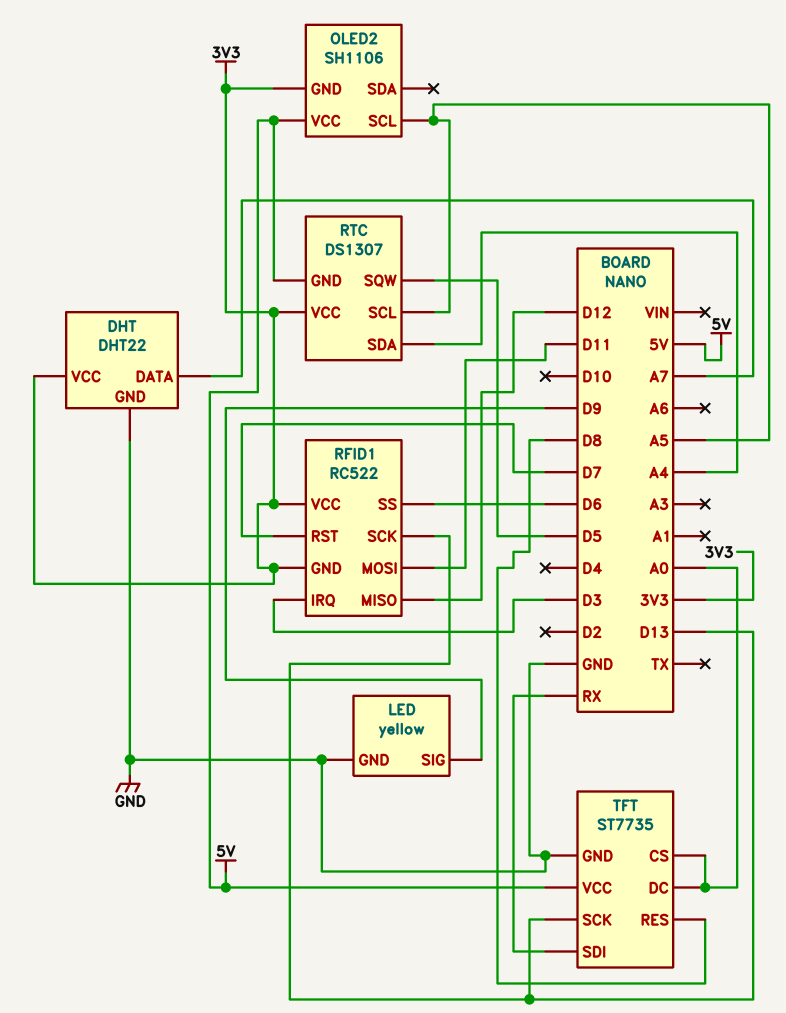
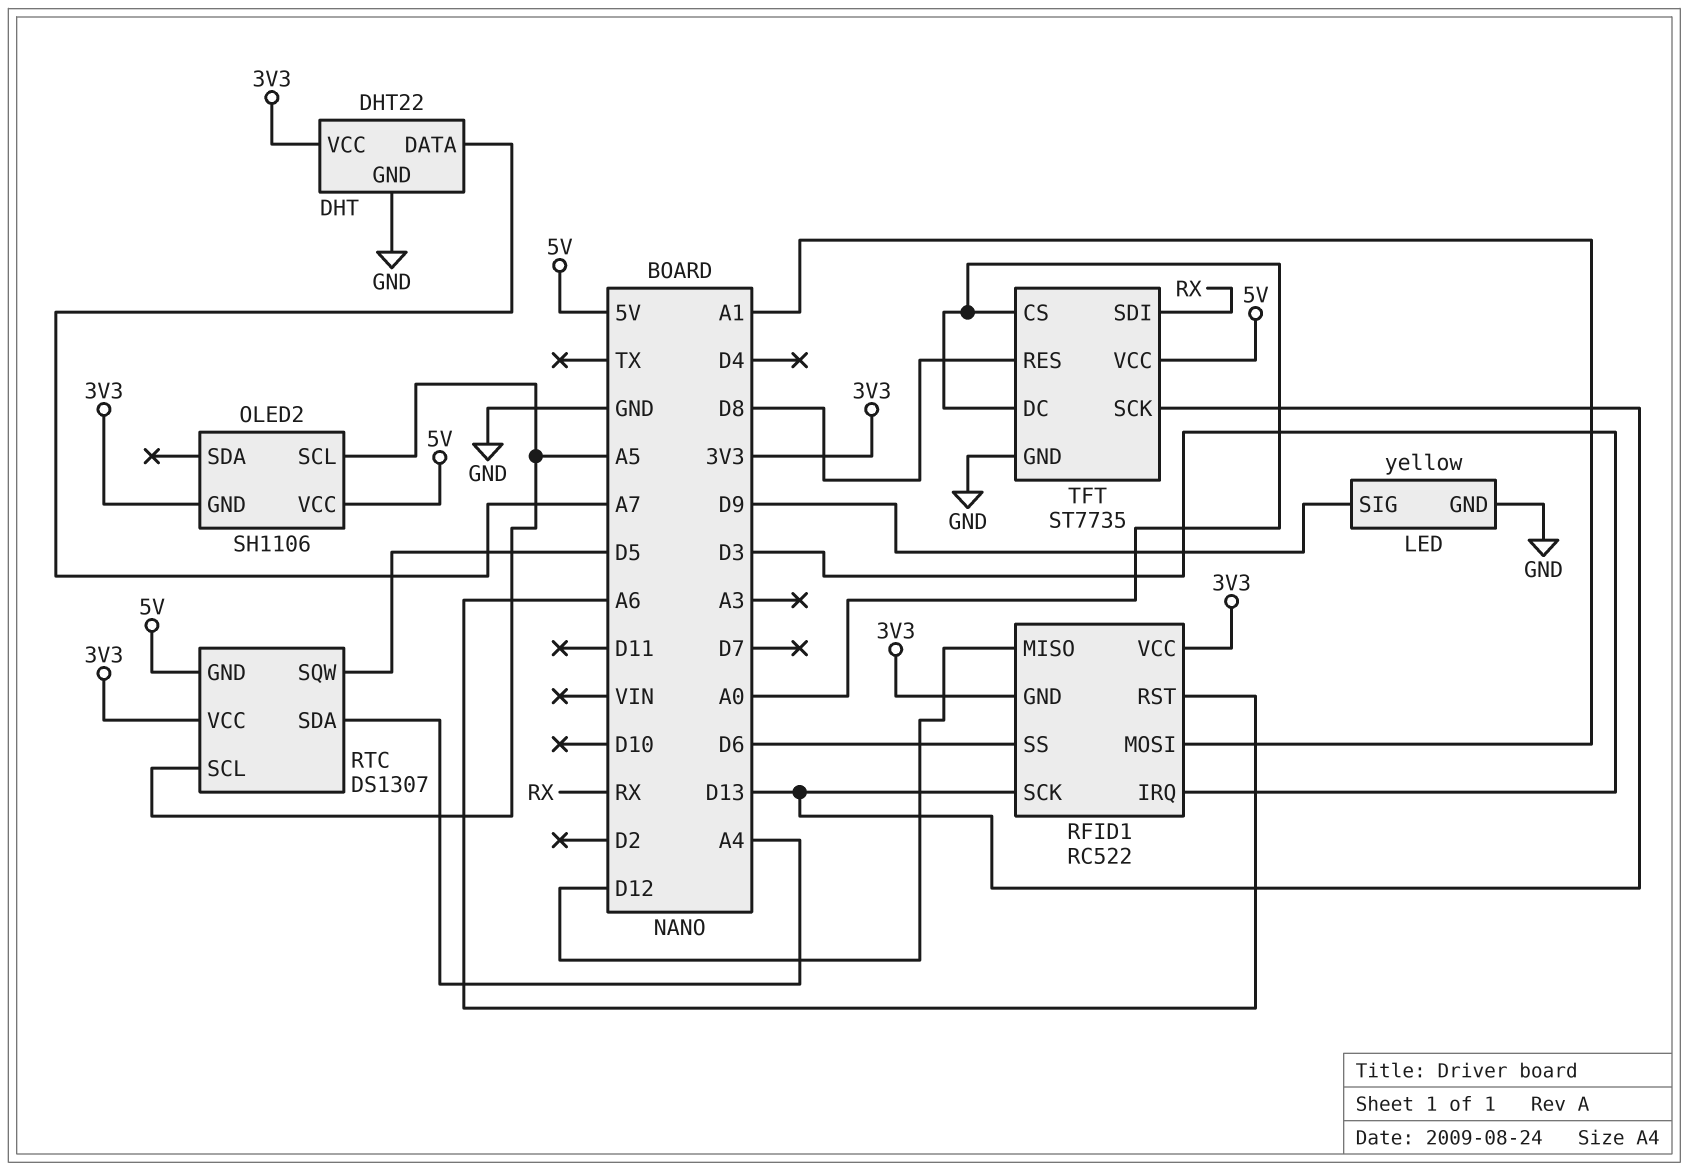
RFID1 pin MOSI: D11 -> A1
RFID1 pin RST: D7 -> A6

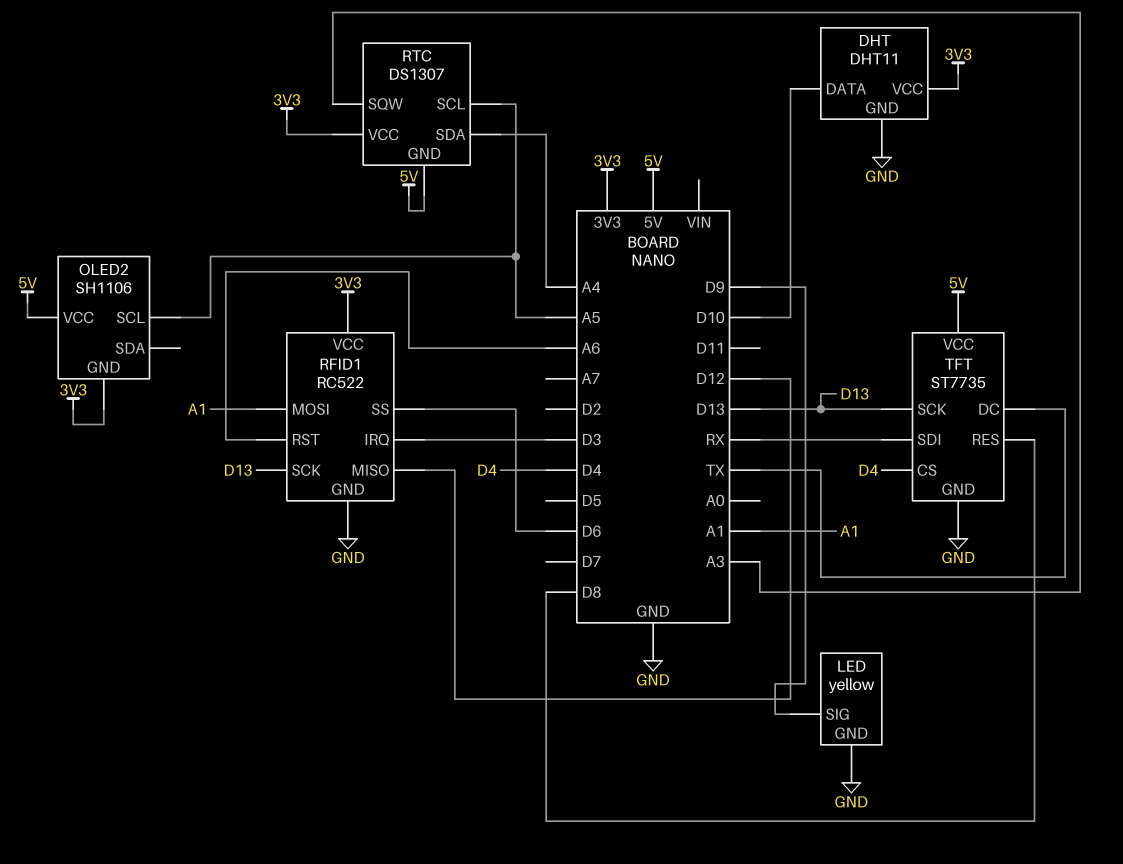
DHT: DHT22 -> DHT11
DHT pin DATA: A7 -> D10
RFID1 pin GND: 3V3 -> GND
RTC pin SQW: D5 -> A3
TFT pin CS: A0 -> D4
TFT pin DC: A0 -> TX

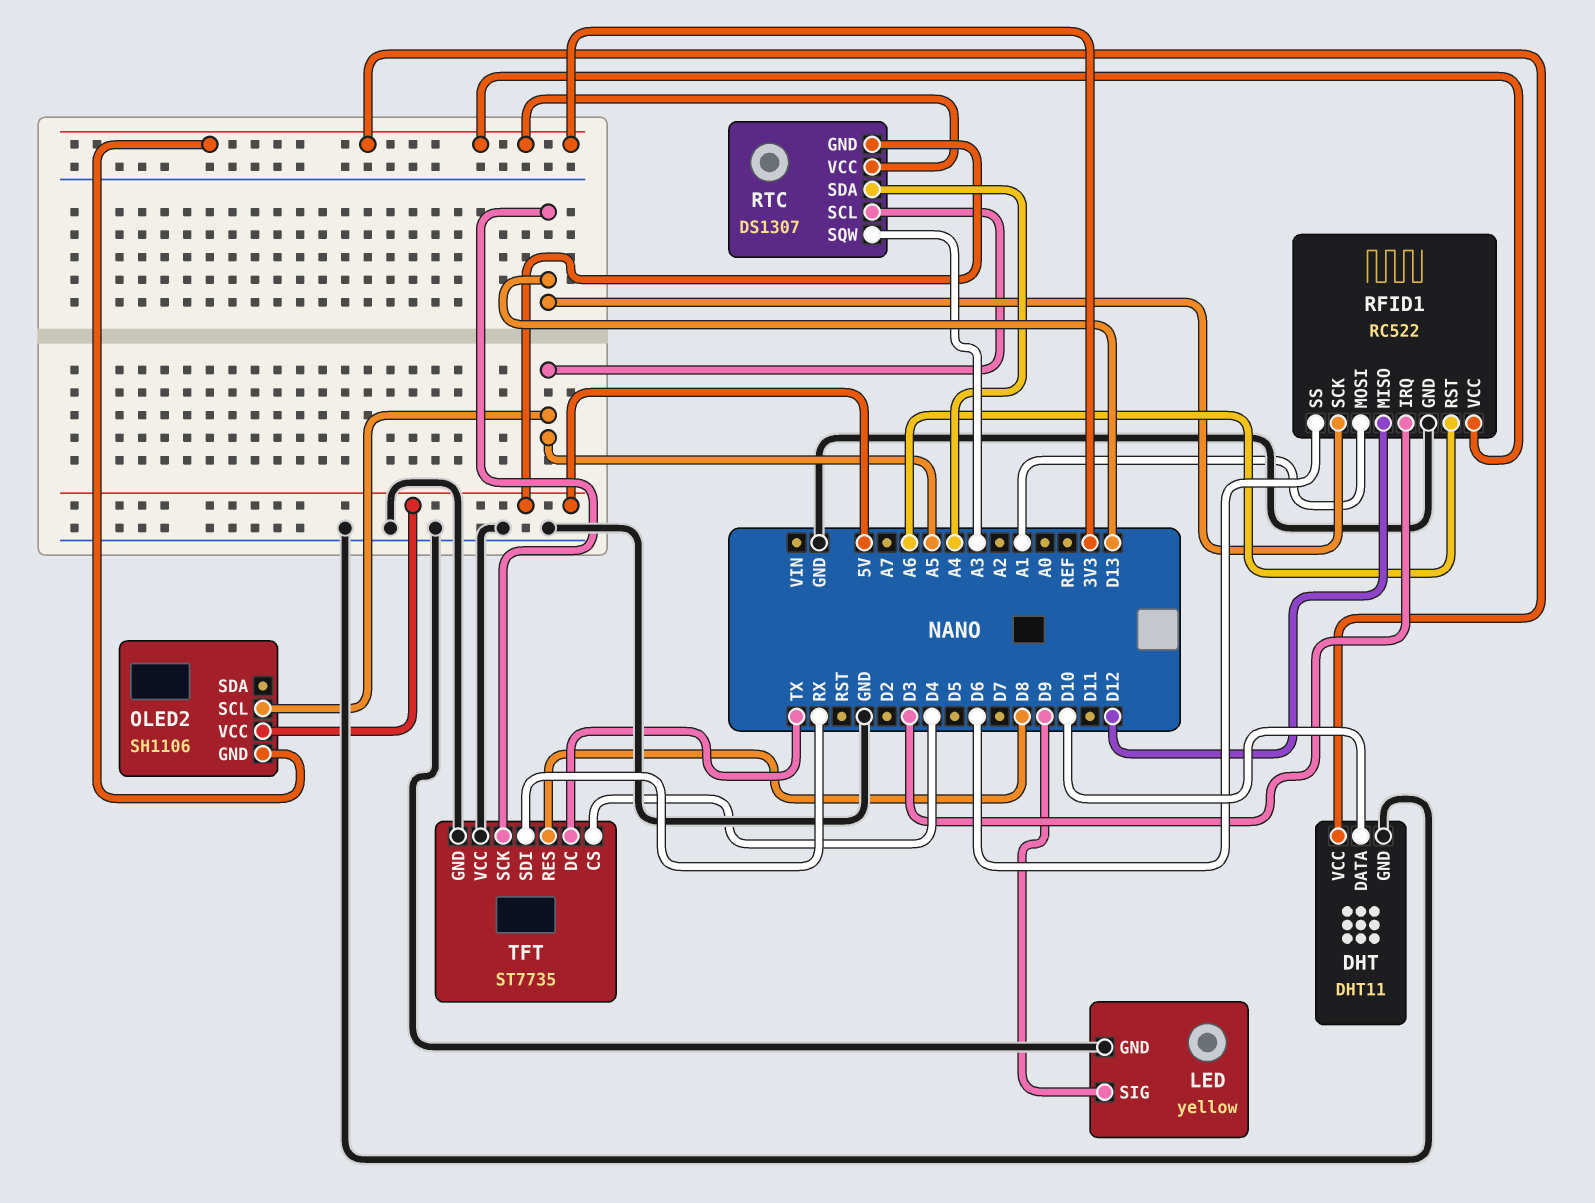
TFT pin VCC: 5V -> GND

